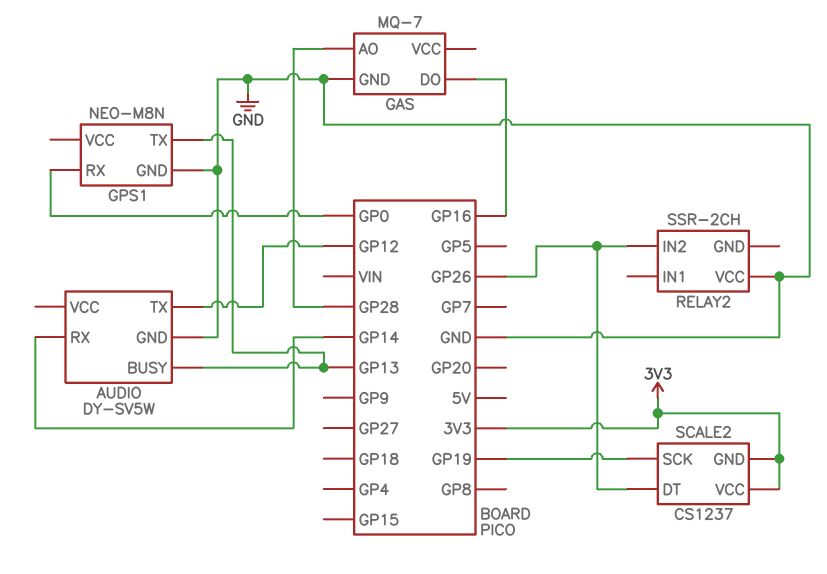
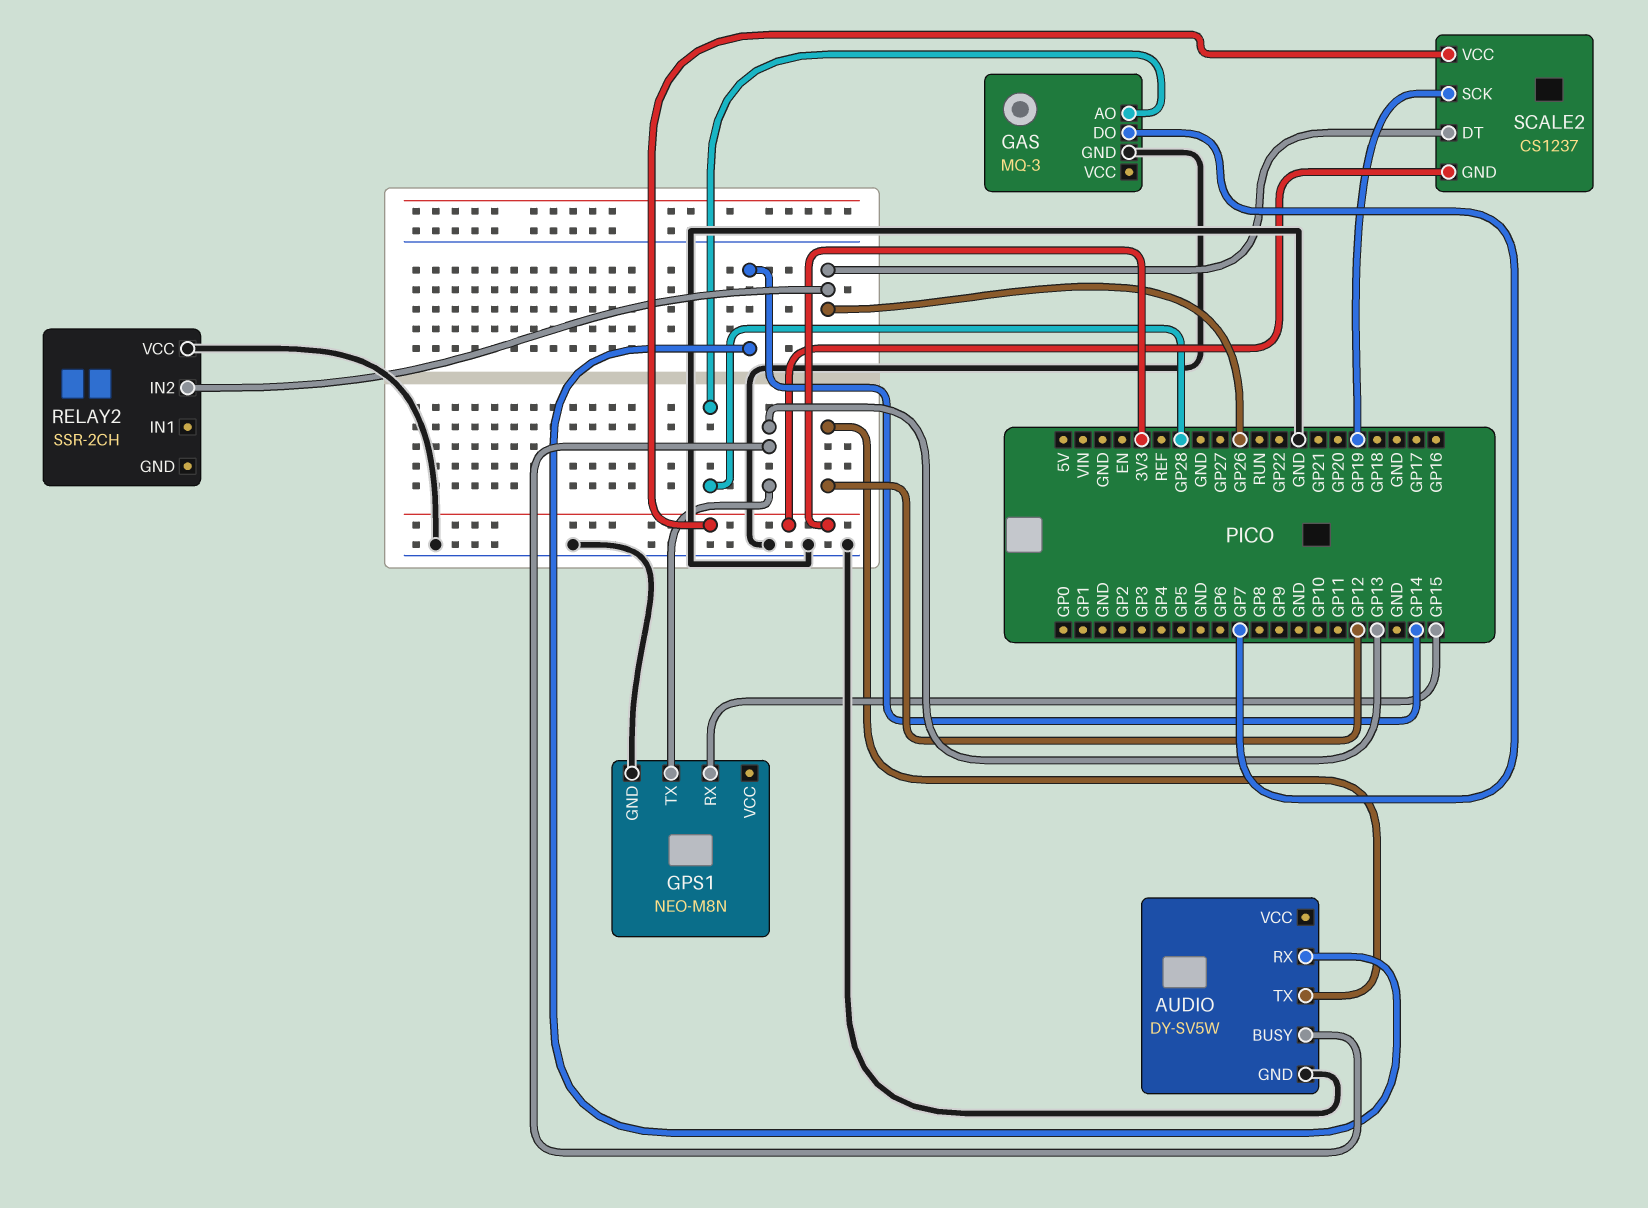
GAS: MQ-7 -> MQ-3
GAS pin DO: GP16 -> GP7
GPS1 pin RX: GP0 -> GP15

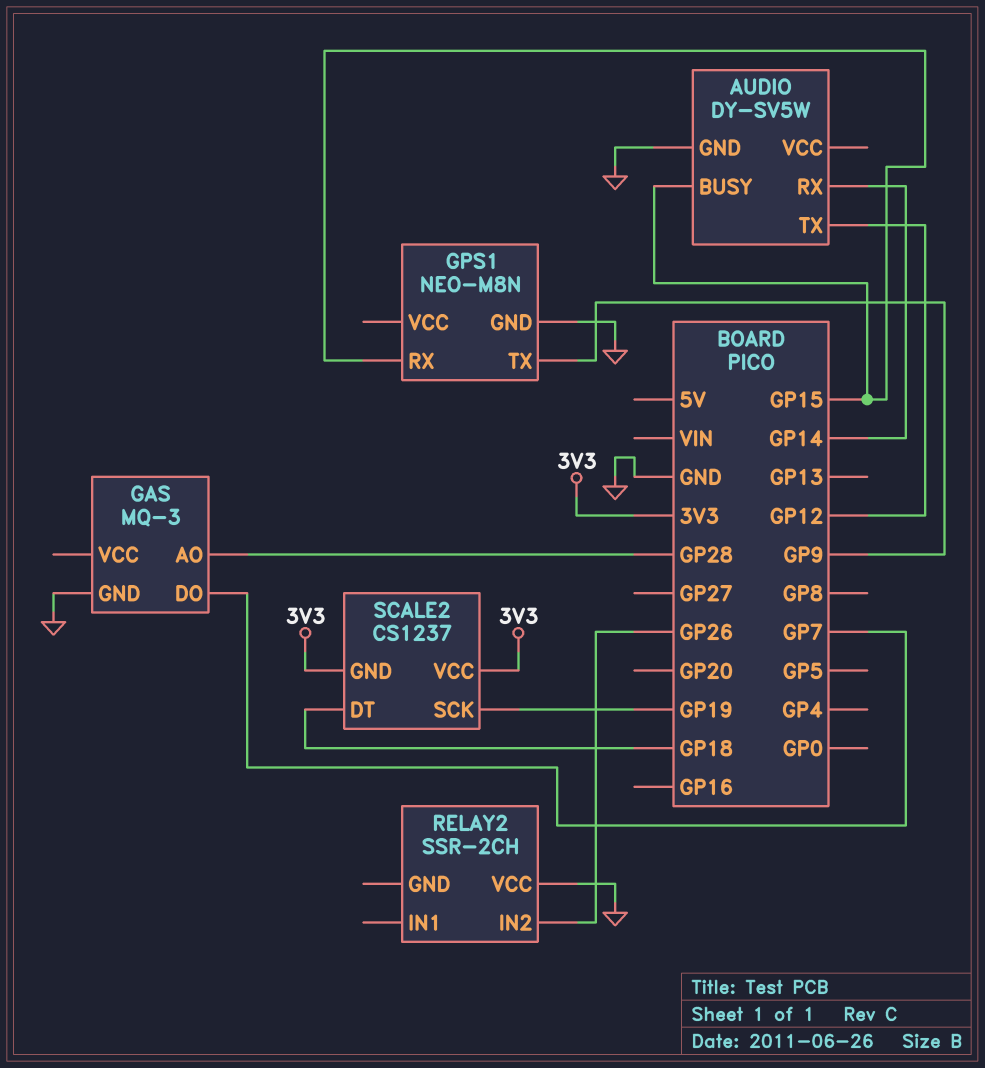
AUDIO pin BUSY: GP13 -> GP15
GPS1 pin TX: GP13 -> GP9
SCALE2 pin DT: GP26 -> GP18

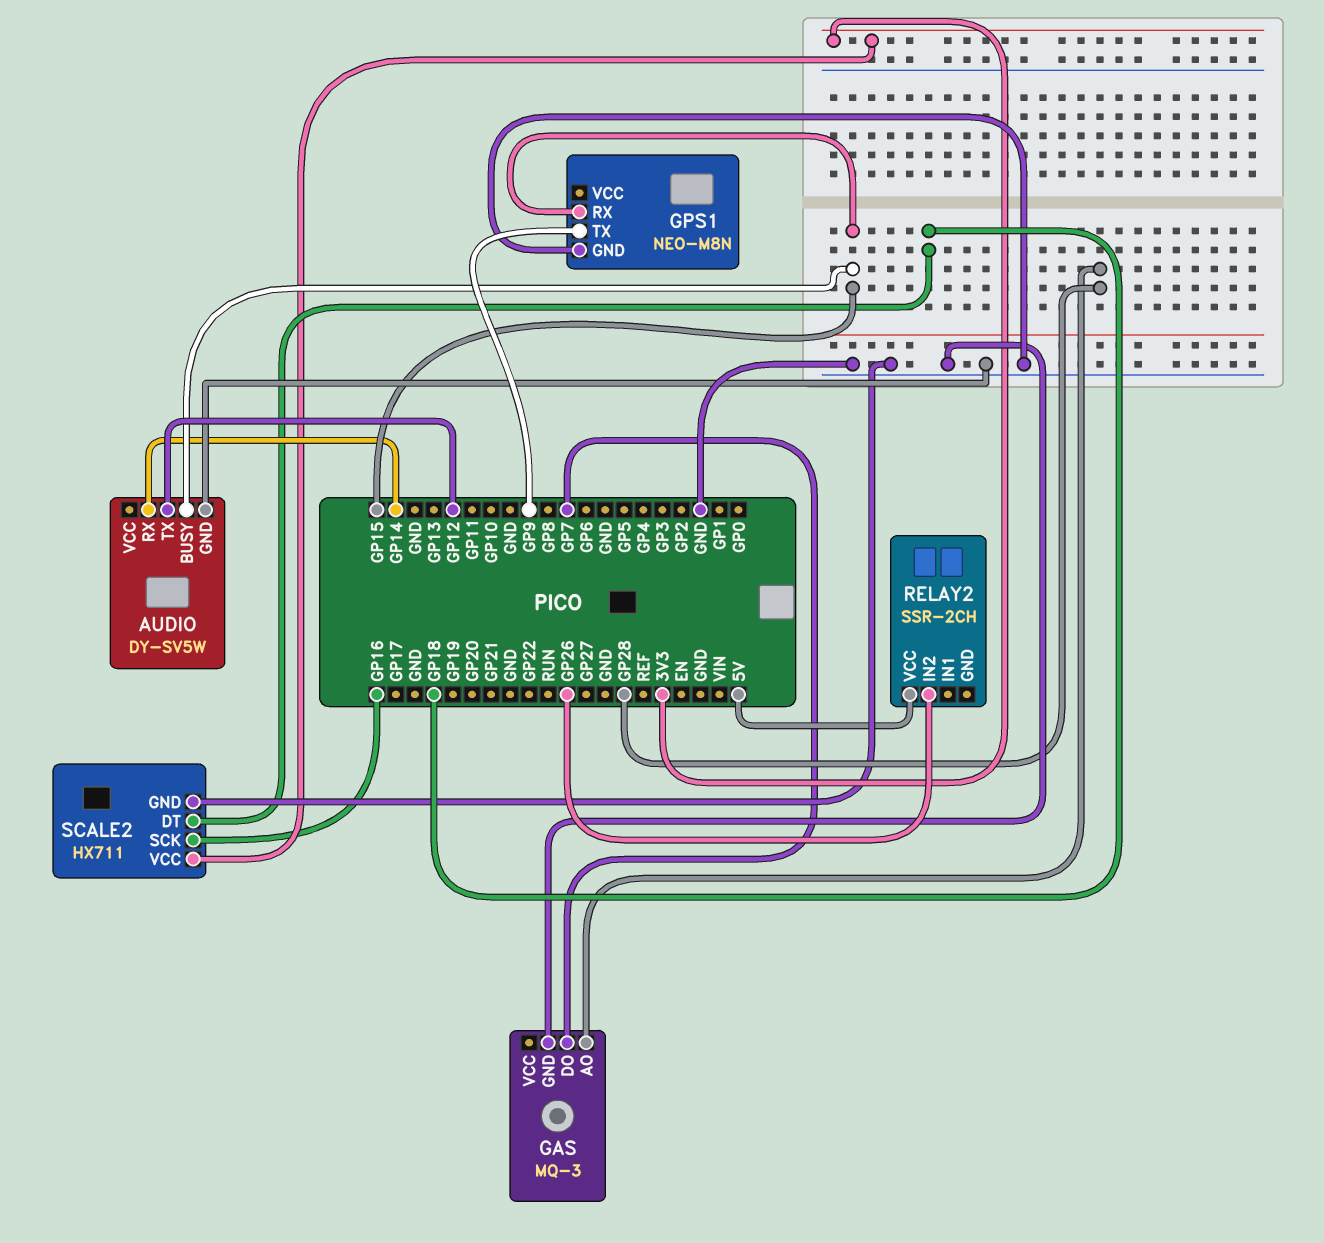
RELAY2 pin VCC: GND -> 5V
SCALE2: CS1237 -> HX711
SCALE2 pin GND: 3V3 -> GND
SCALE2 pin SCK: GP19 -> GP16

